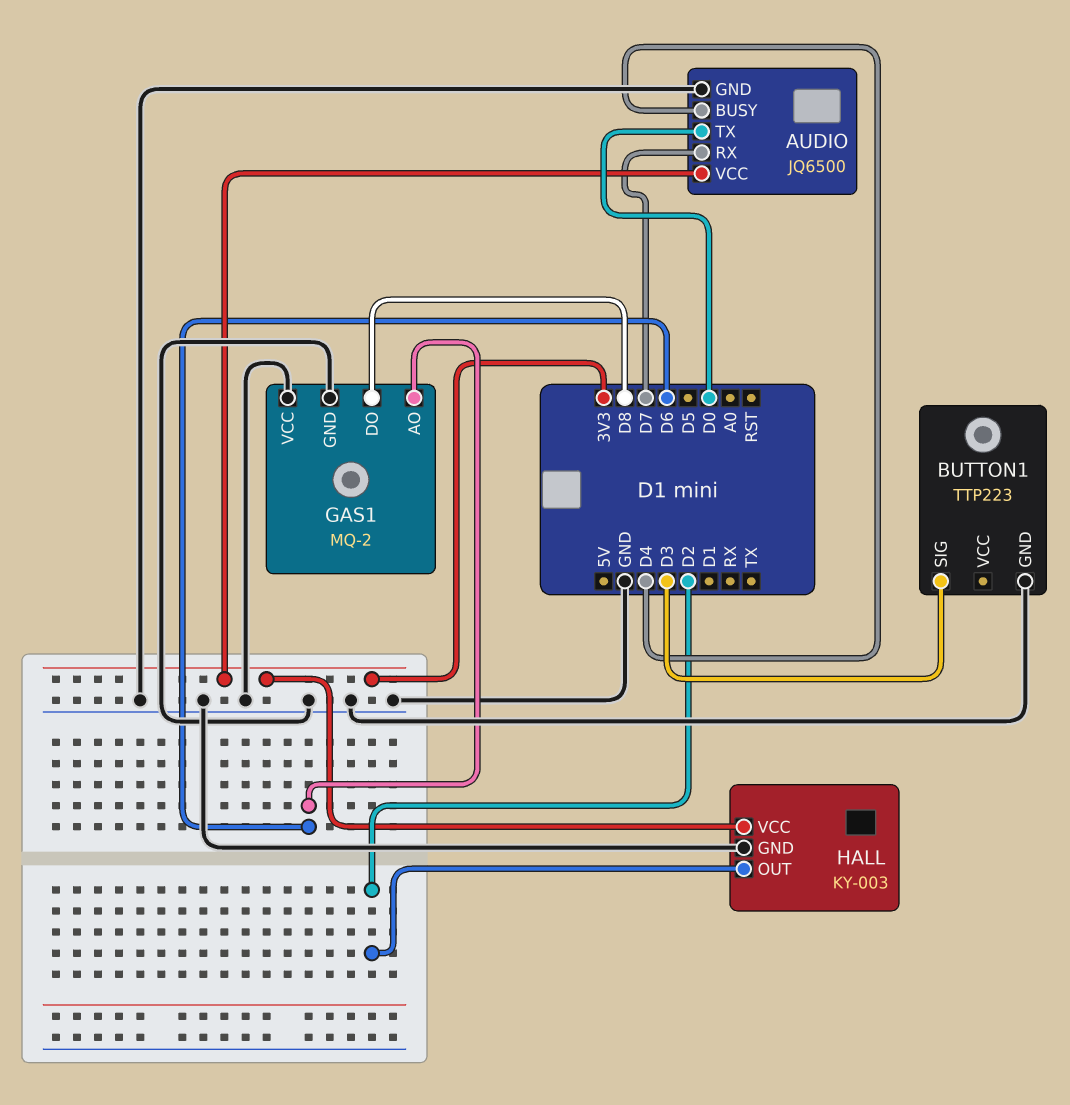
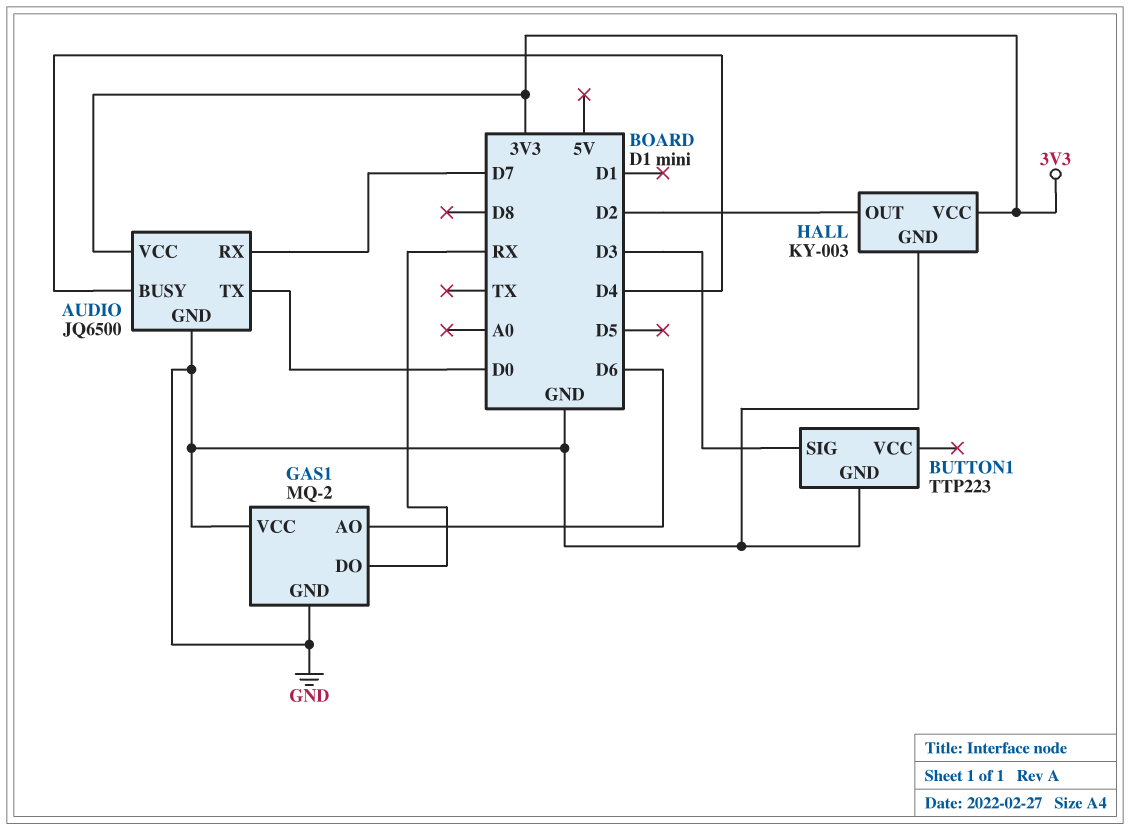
GAS1 pin DO: D8 -> RX

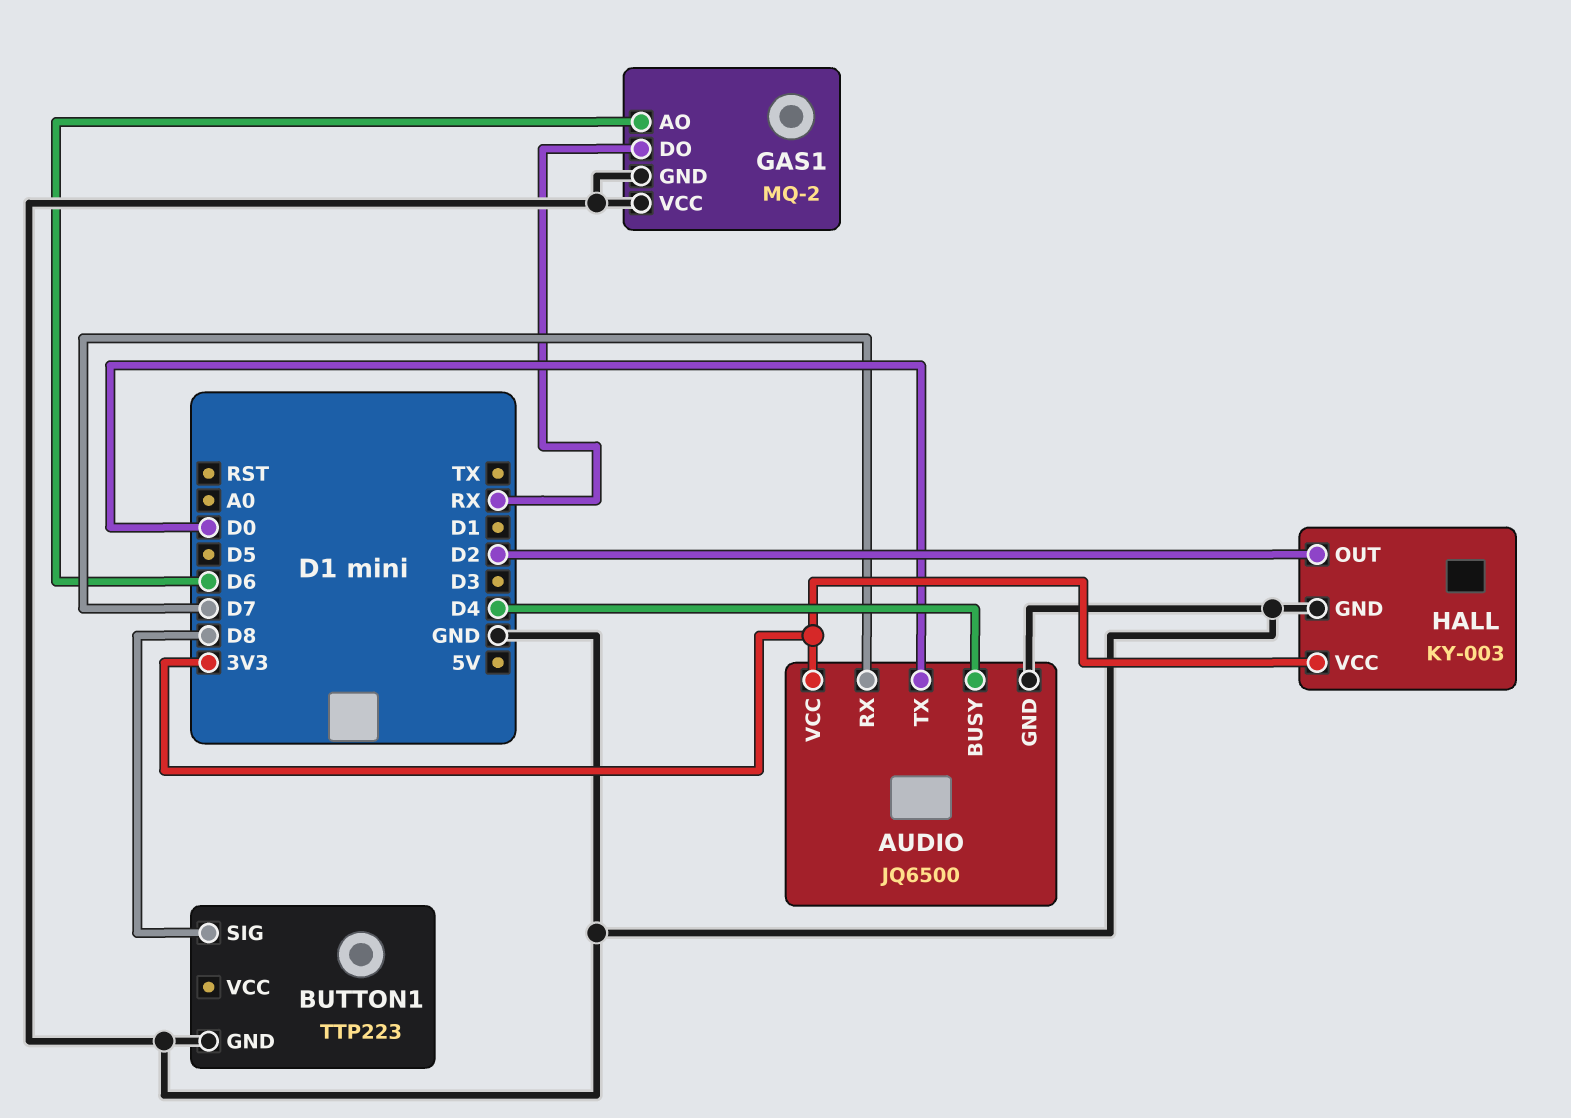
BUTTON1 pin SIG: D3 -> D8

